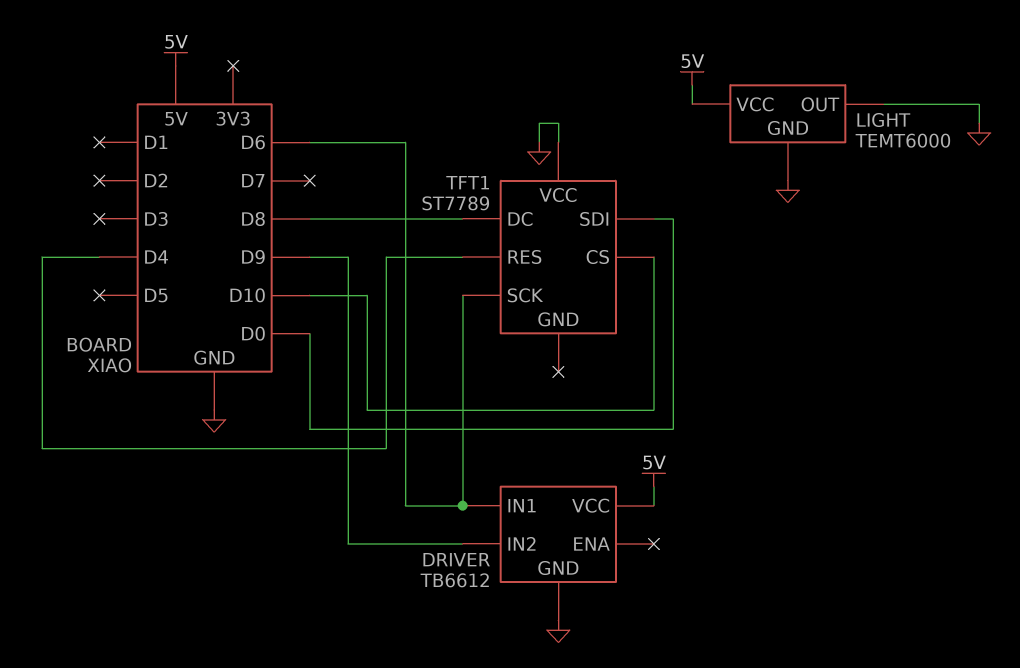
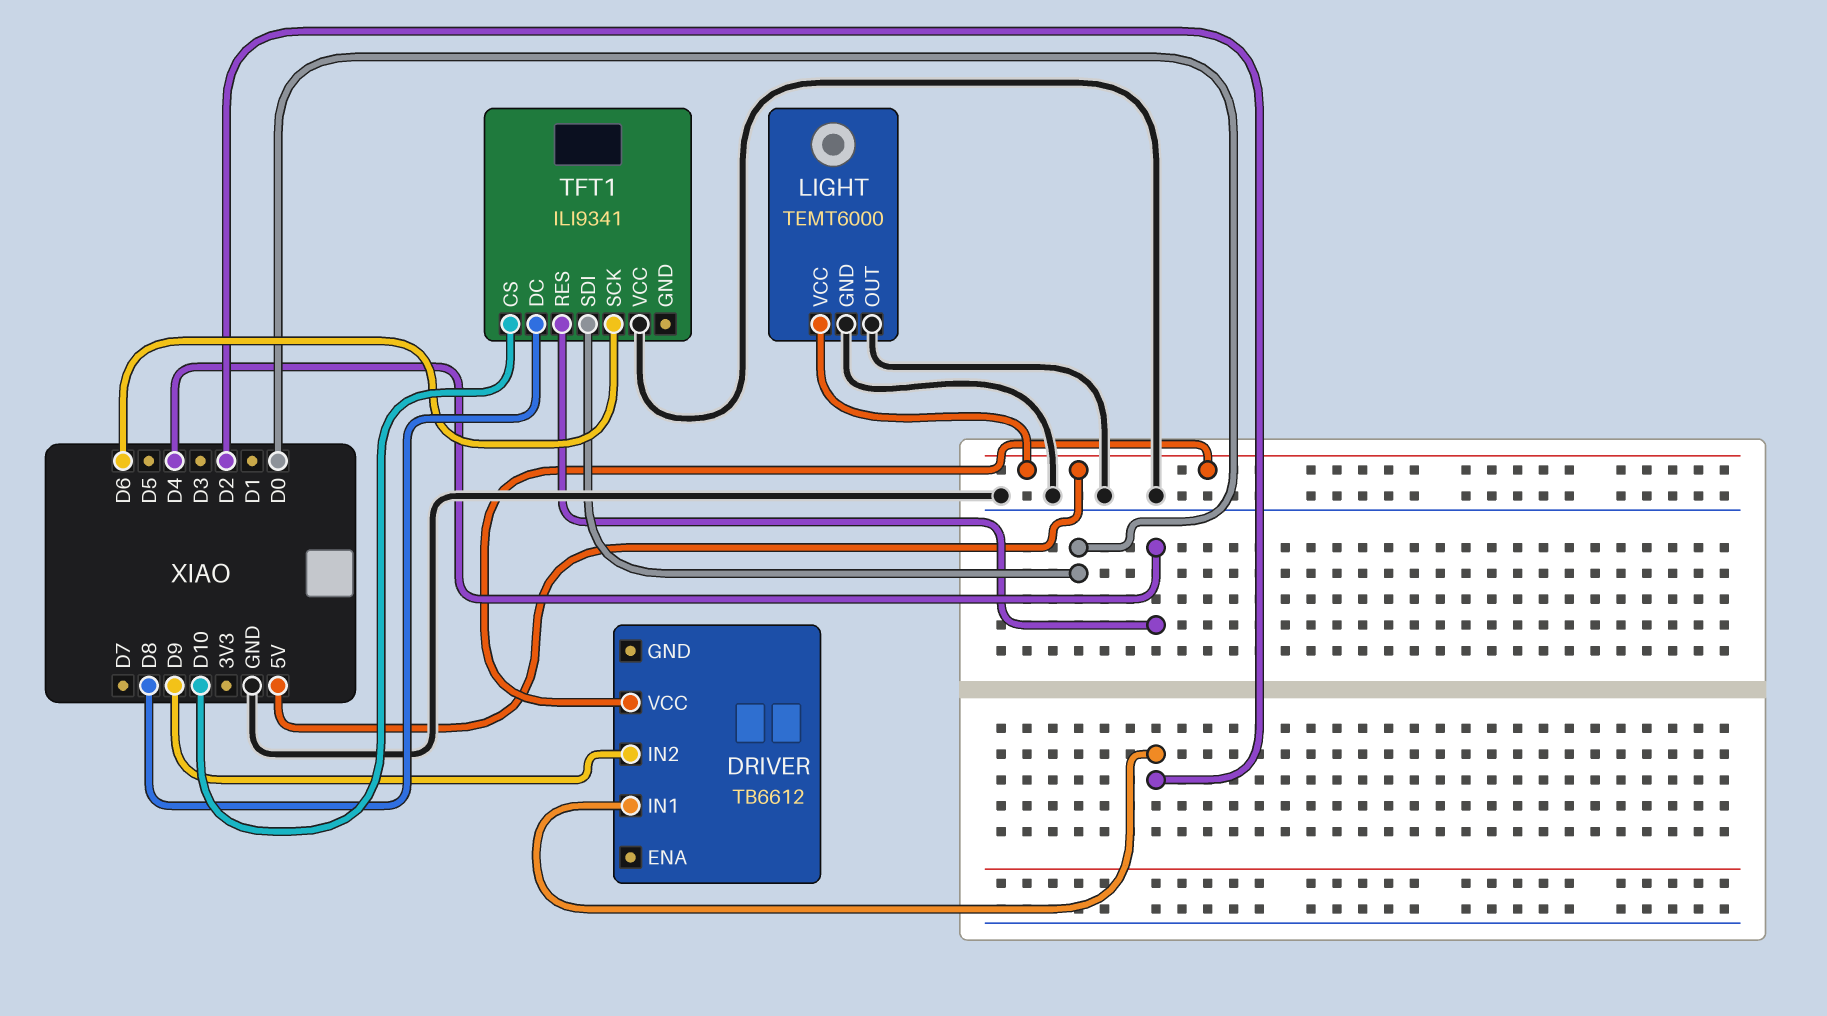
DRIVER pin GND: GND -> none
DRIVER pin IN1: D6 -> D2
TFT1: ST7789 -> ILI9341

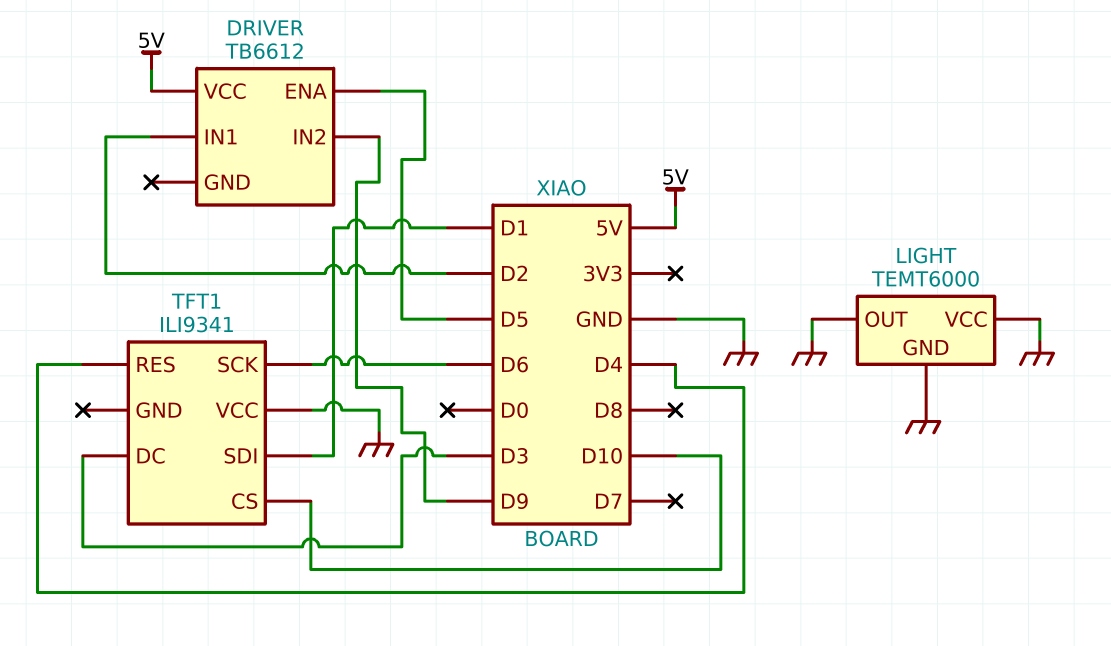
DRIVER pin ENA: none -> D5
LIGHT pin VCC: 5V -> GND
TFT1 pin DC: D8 -> D3
TFT1 pin SDI: D0 -> D1

